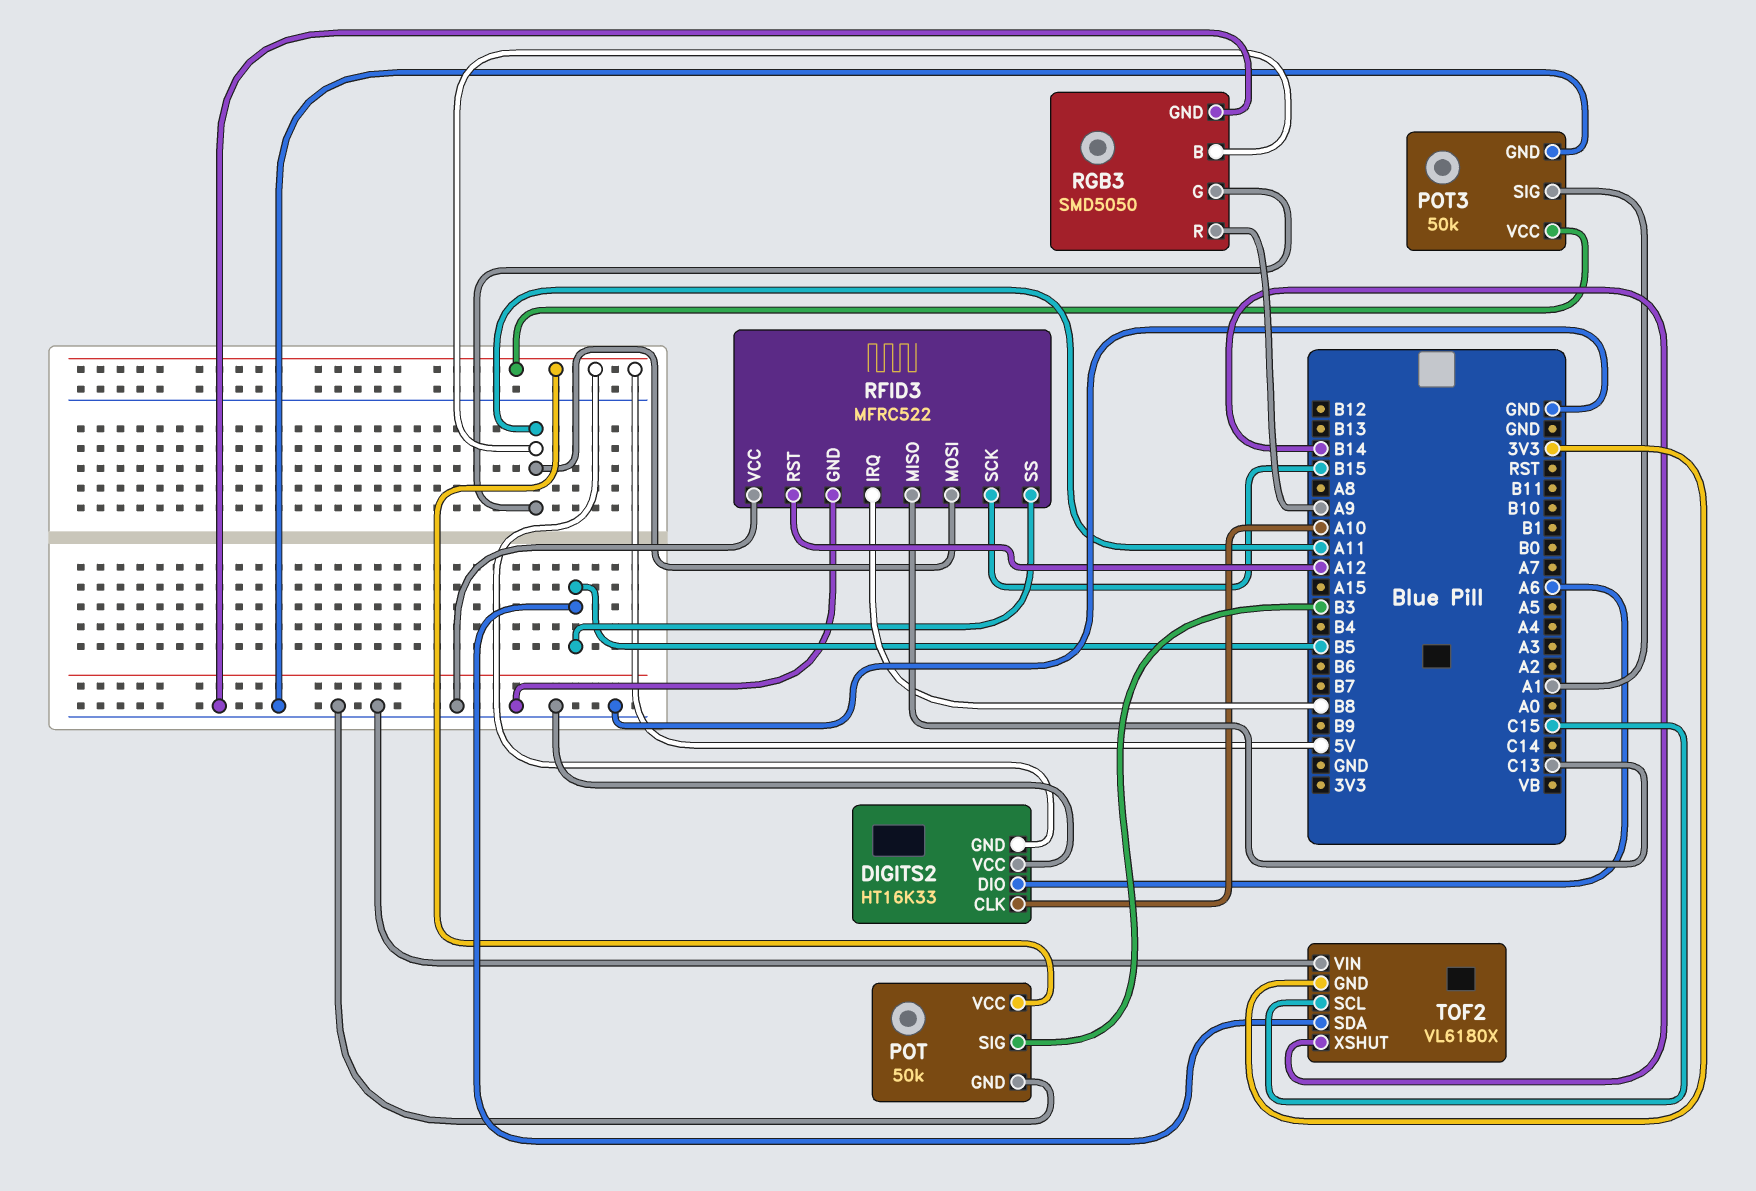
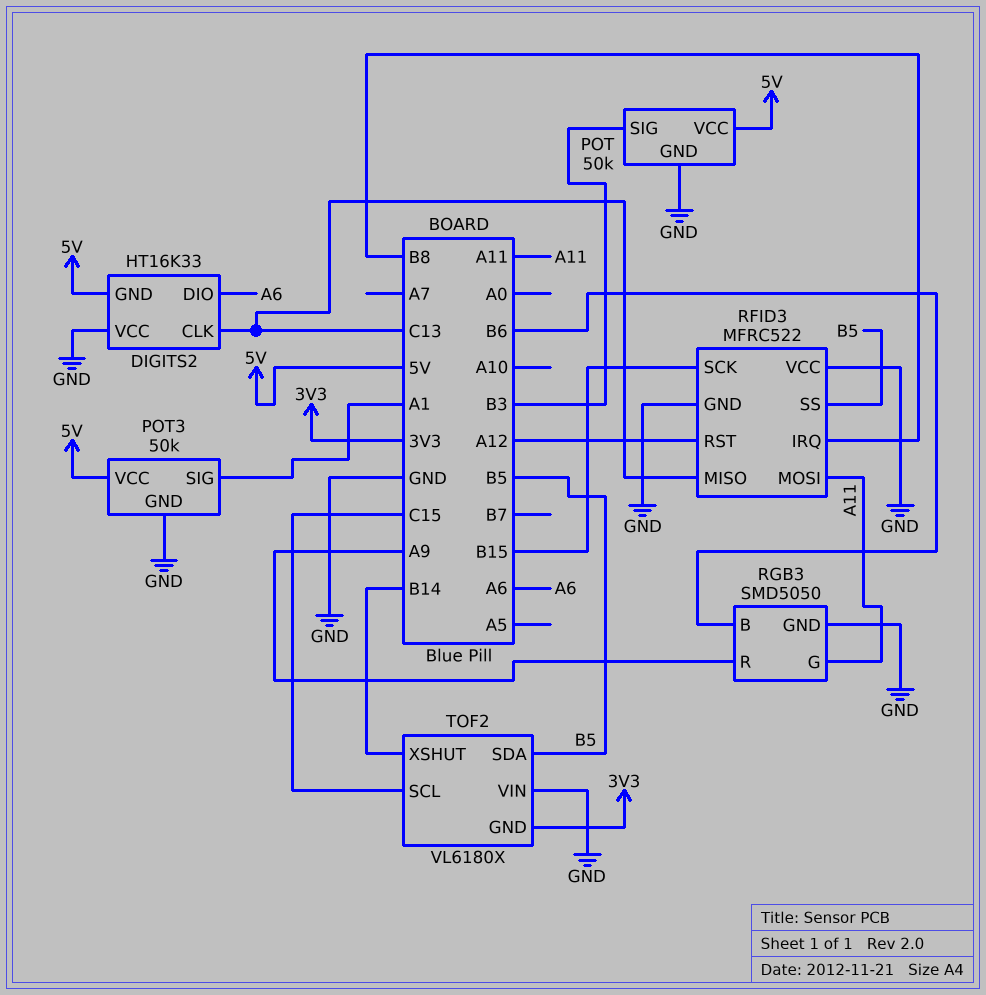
DIGITS2 pin CLK: A10 -> C13
RGB3 pin B: A11 -> B6

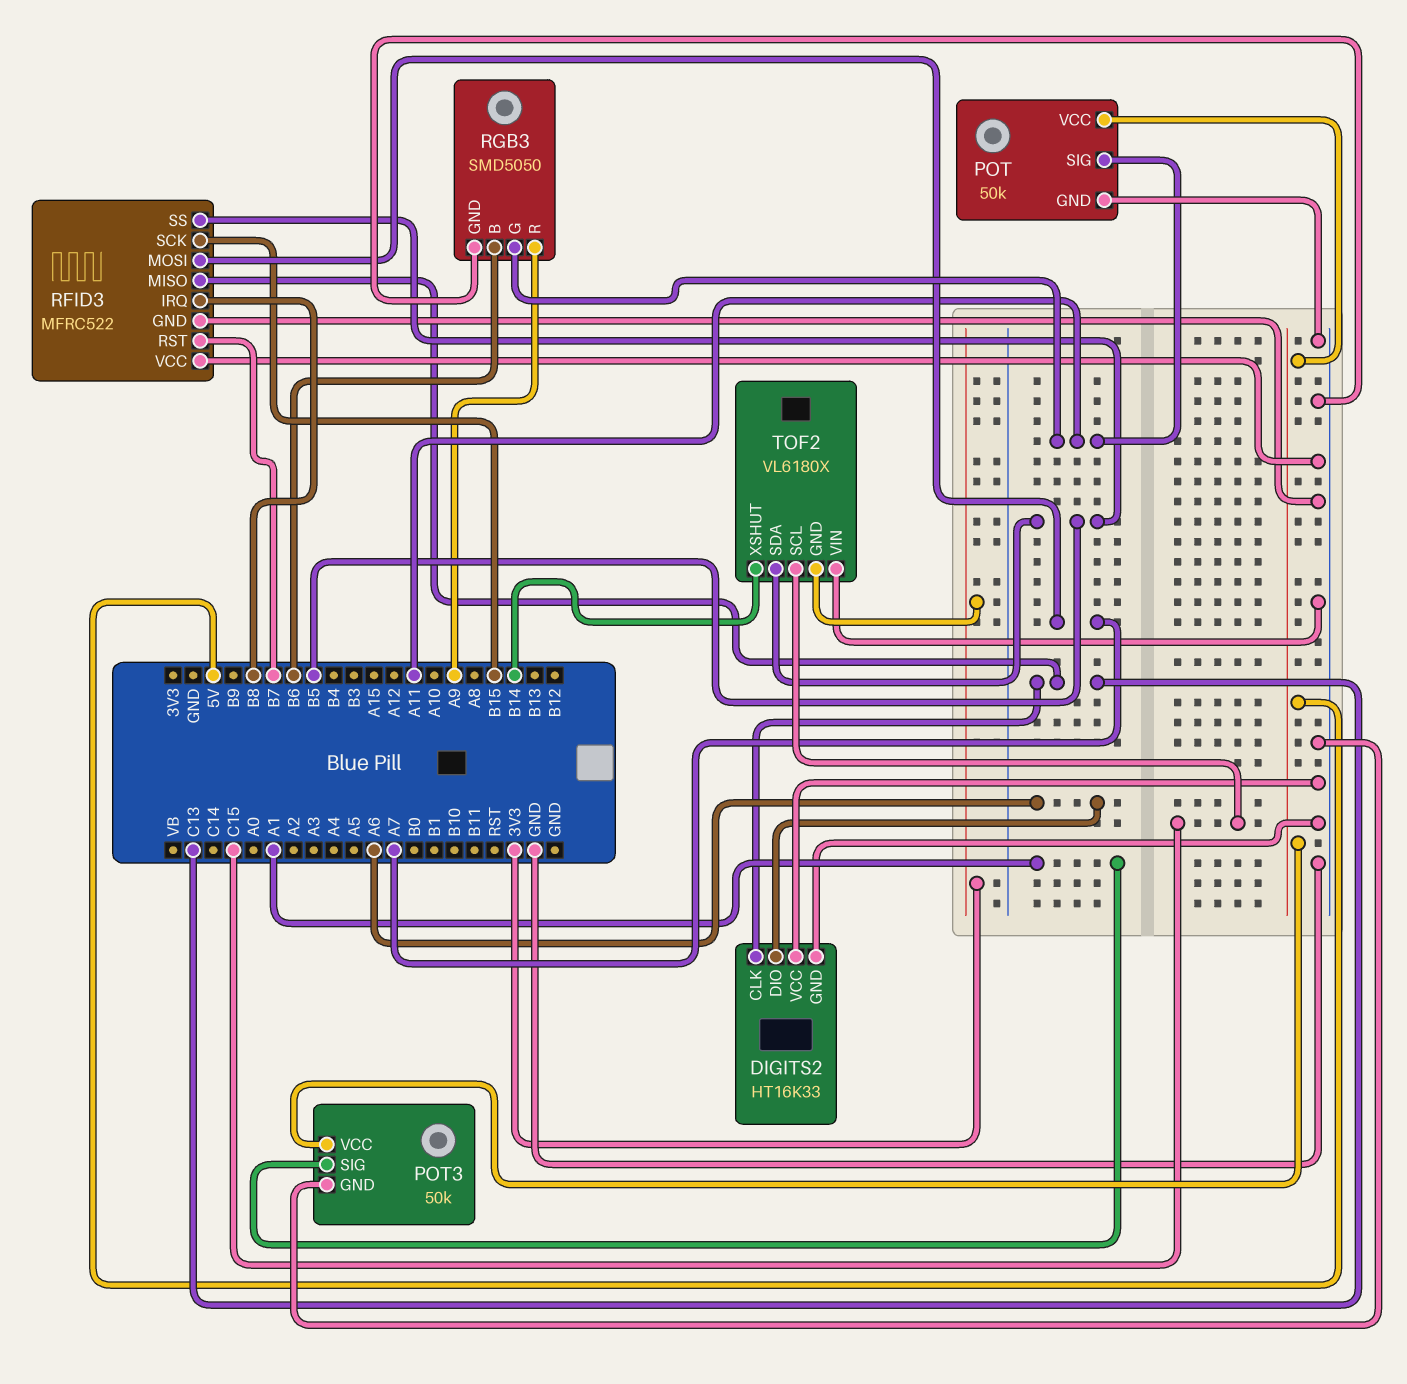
DIGITS2 pin GND: 5V -> GND
POT pin SIG: B3 -> A11
RFID3 pin MOSI: A11 -> A7
RFID3 pin RST: A12 -> B7

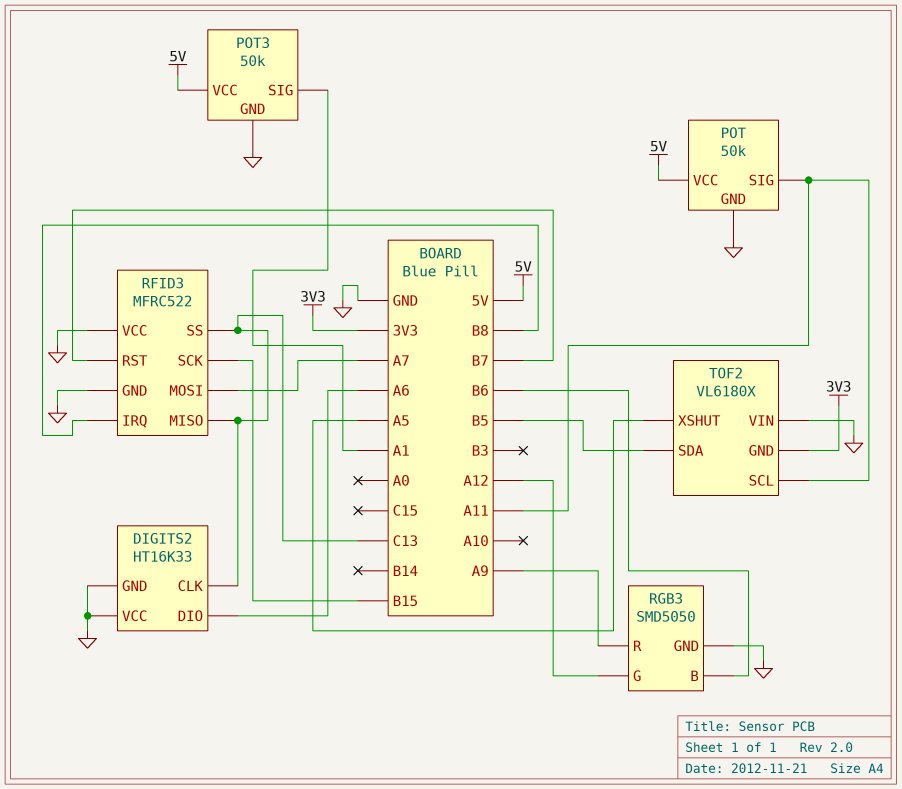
RFID3 pin SS: B5 -> C13
RGB3 pin G: A11 -> A12
TOF2 pin SCL: C15 -> A11
TOF2 pin XSHUT: B14 -> A5

